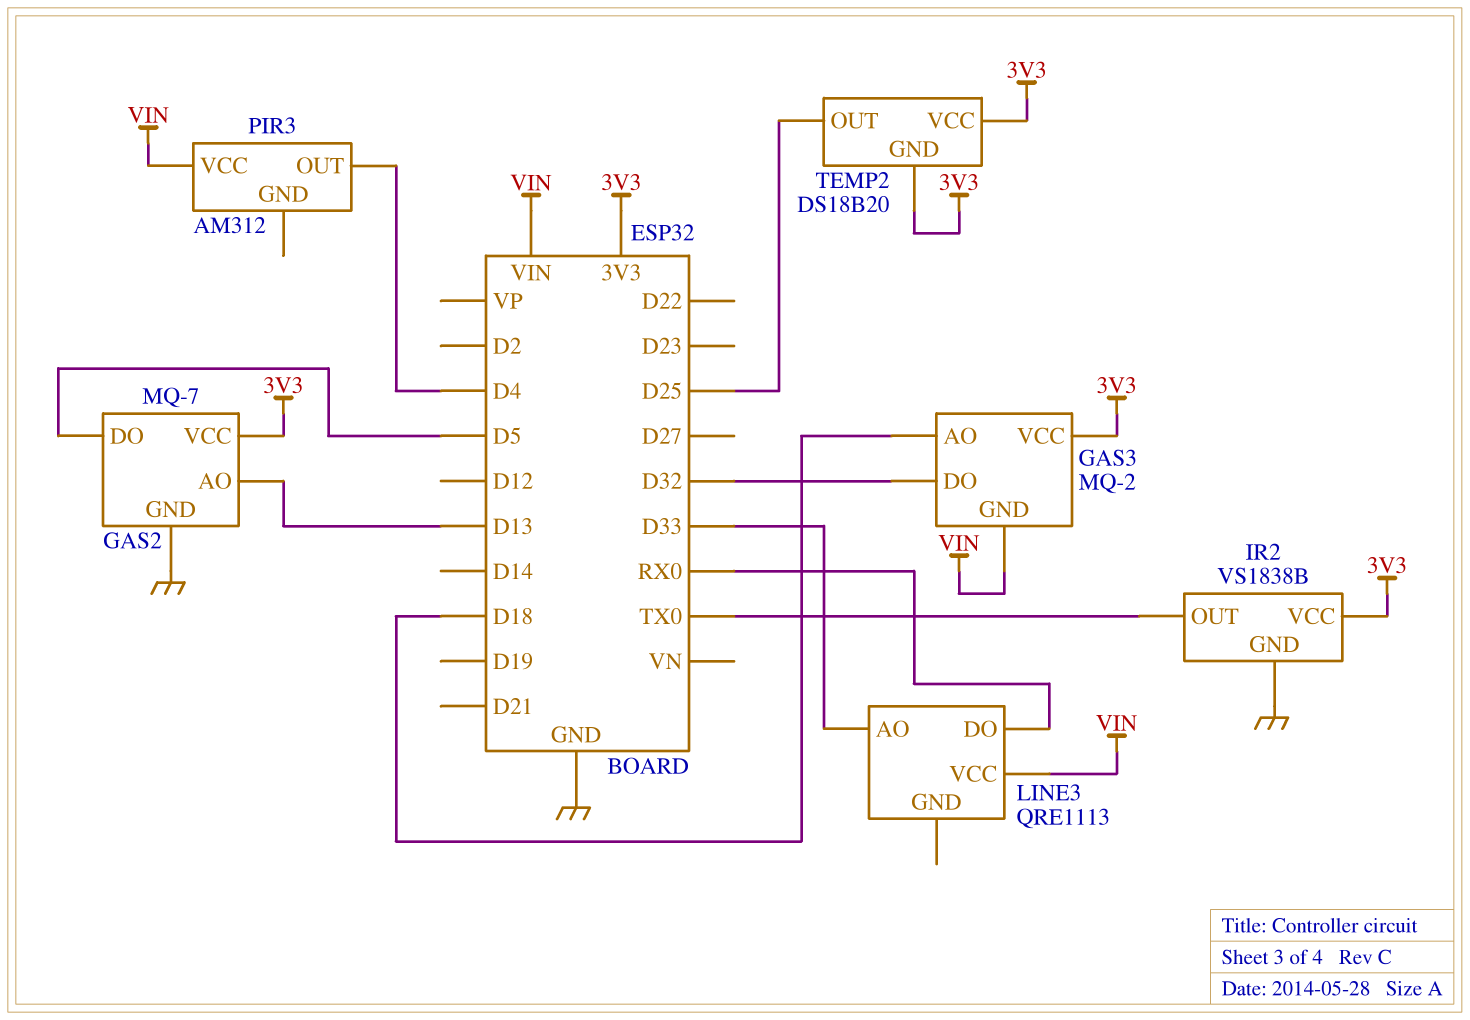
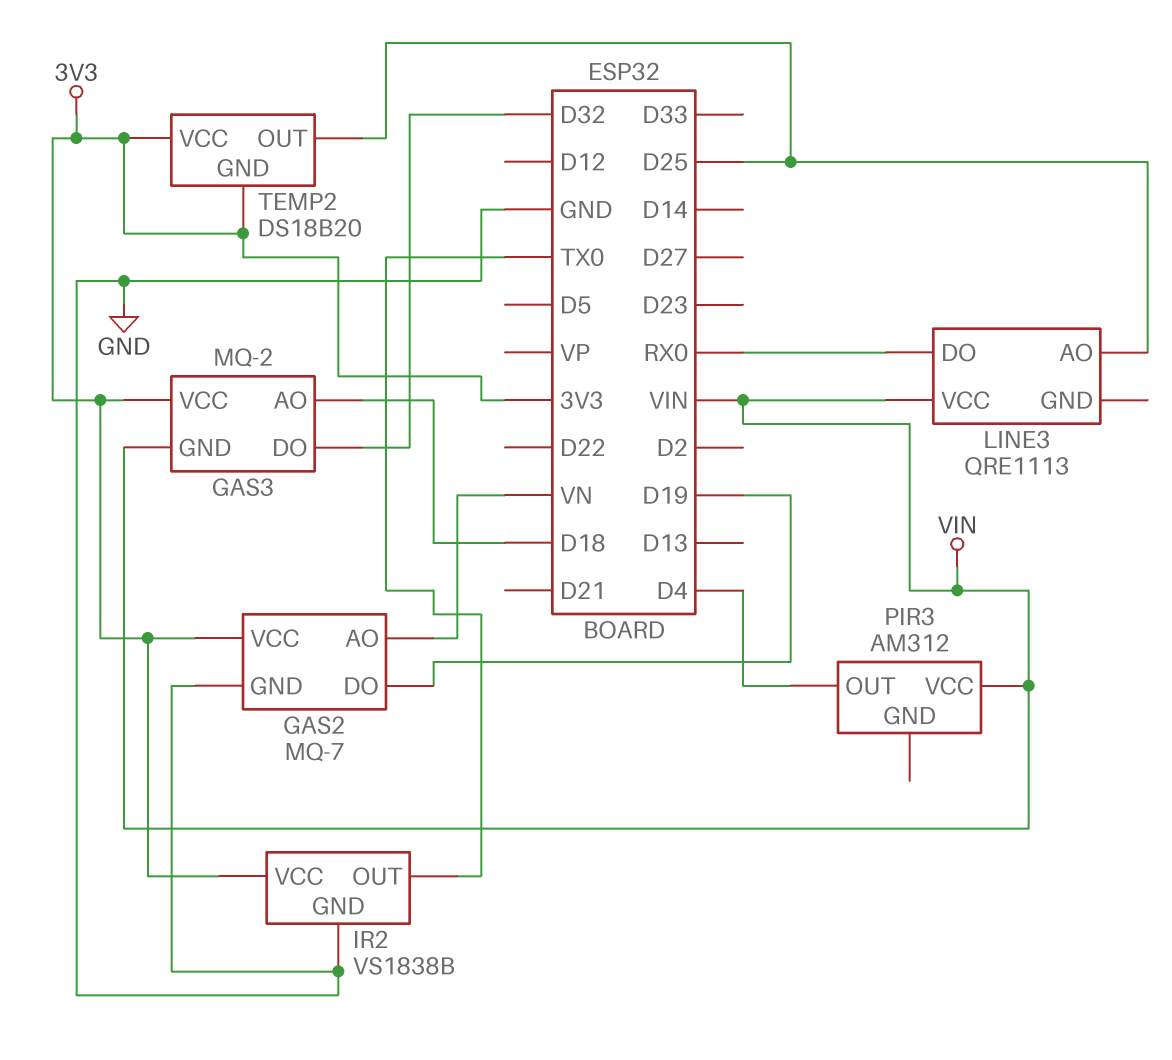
GAS2 pin AO: D13 -> VN
GAS2 pin DO: D5 -> D19
LINE3 pin AO: D33 -> D25

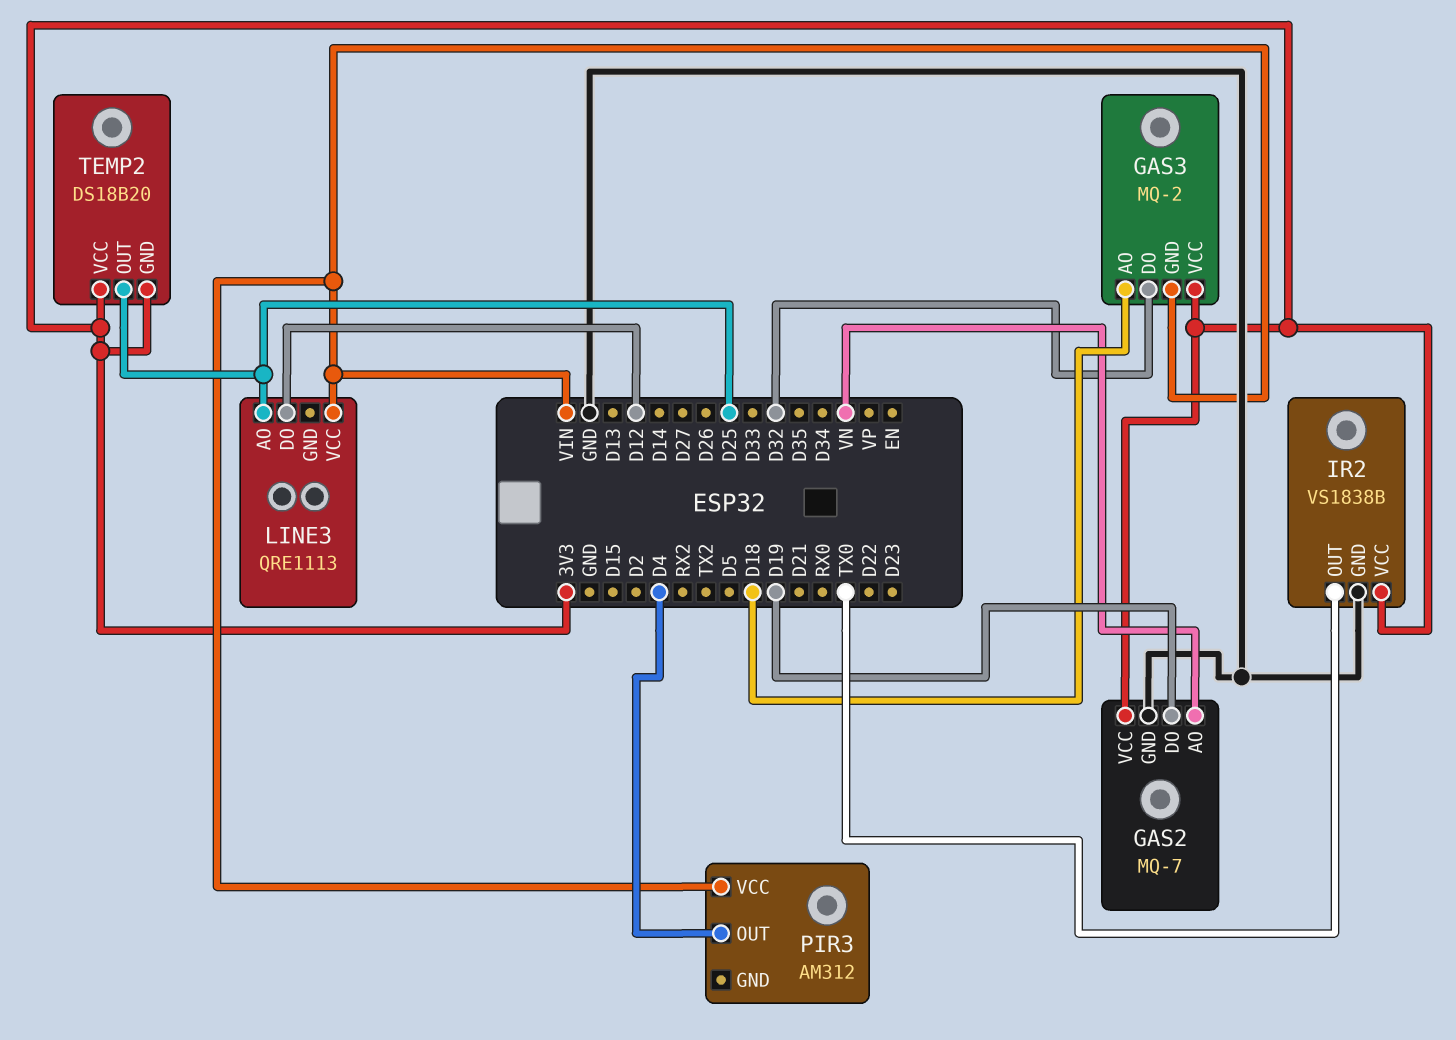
LINE3 pin DO: RX0 -> D12

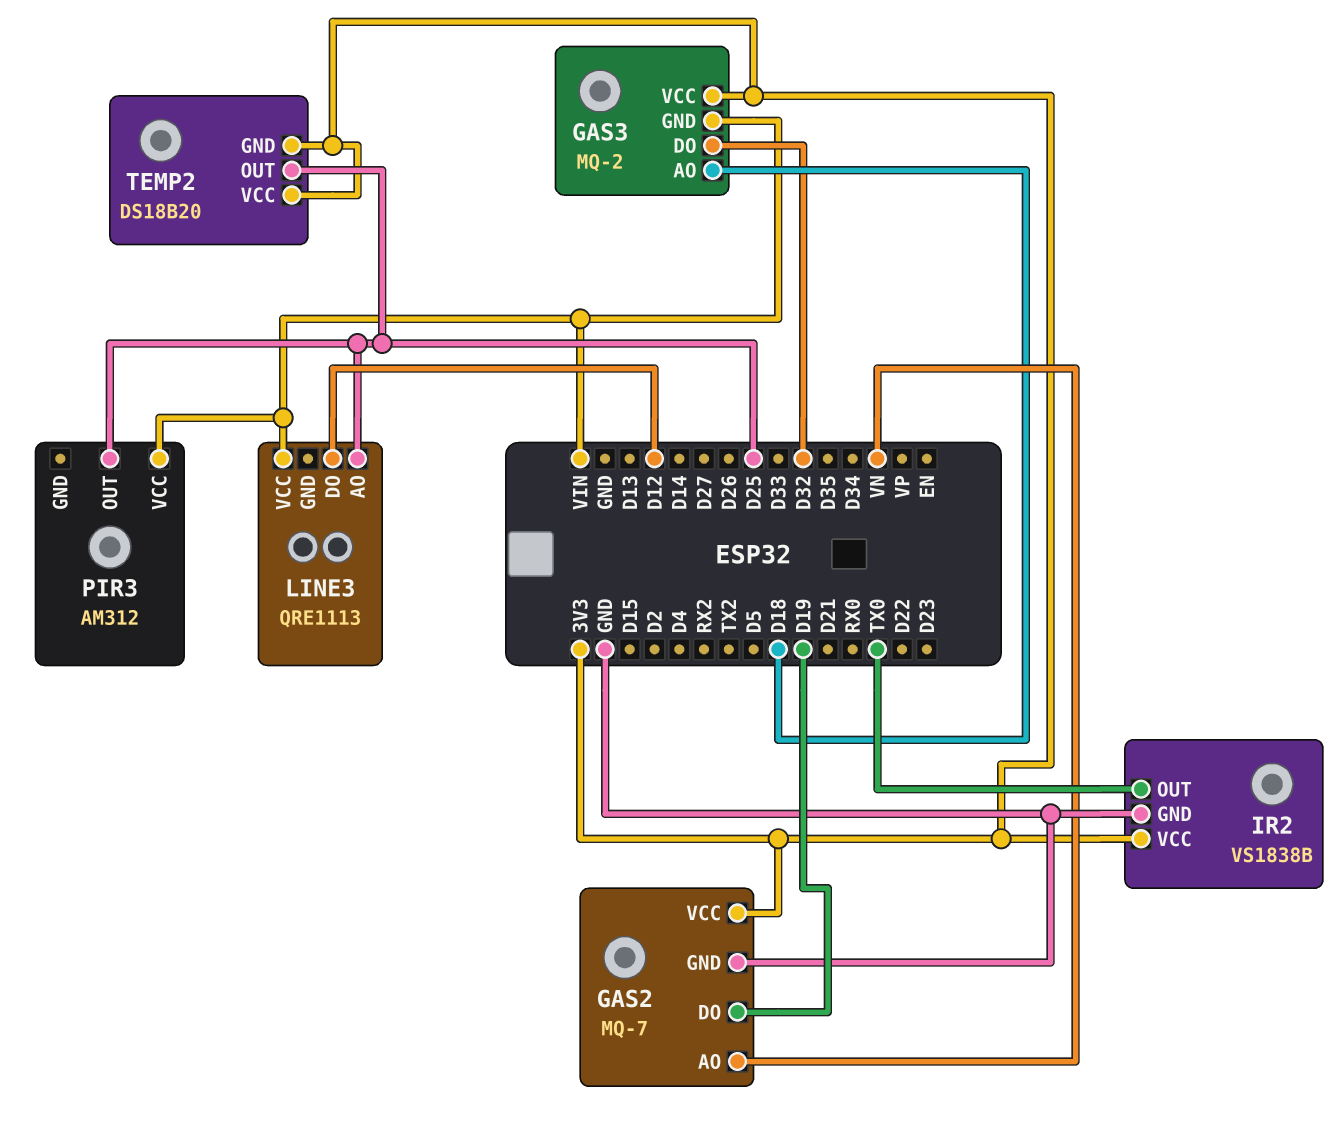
PIR3 pin OUT: D4 -> D25

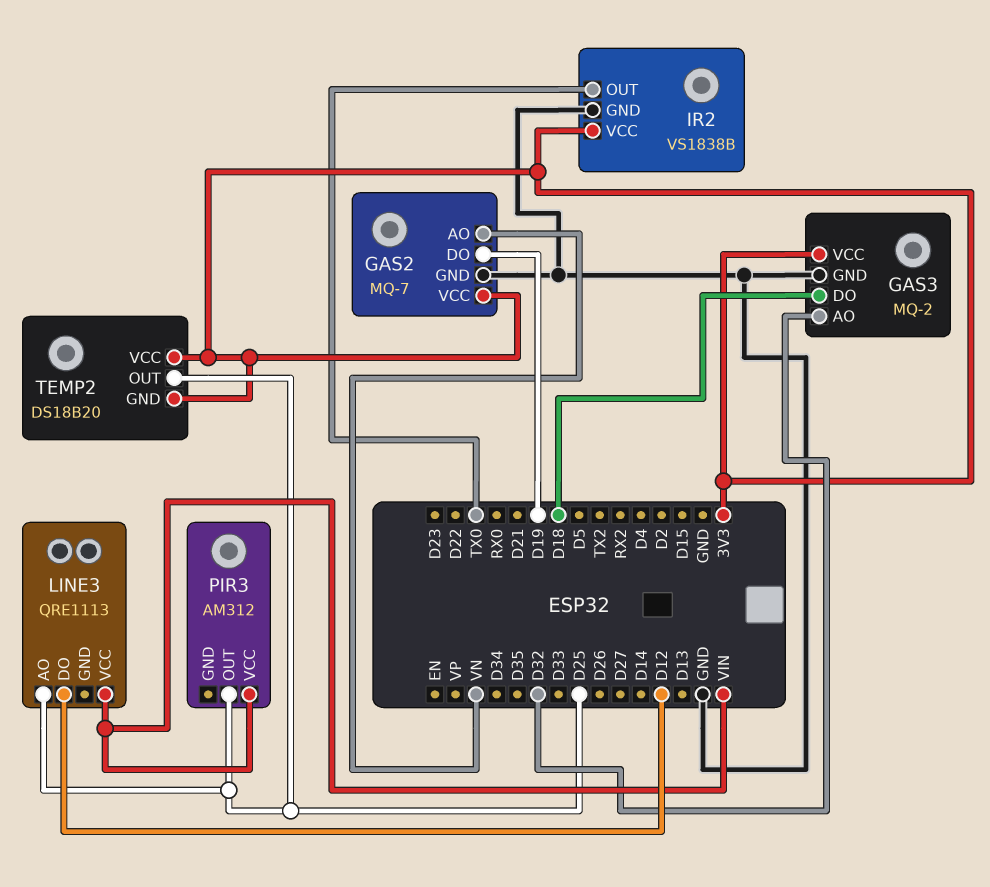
GAS3 pin AO: D18 -> D32
GAS3 pin DO: D32 -> D18
GAS3 pin GND: VIN -> GND

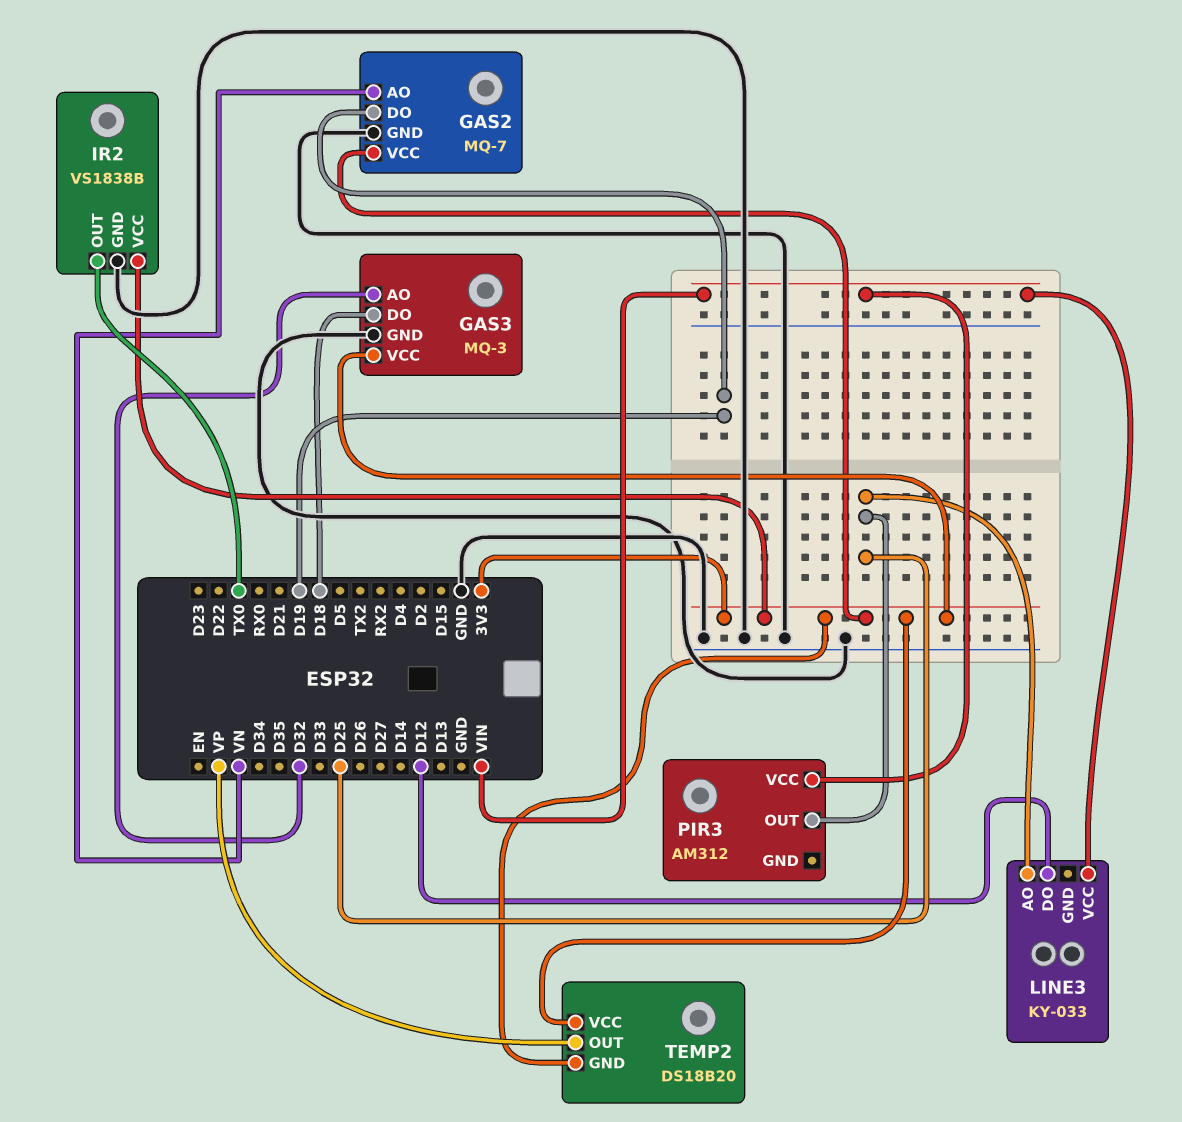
GAS3: MQ-2 -> MQ-3
LINE3: QRE1113 -> KY-033
TEMP2 pin OUT: D25 -> VP

